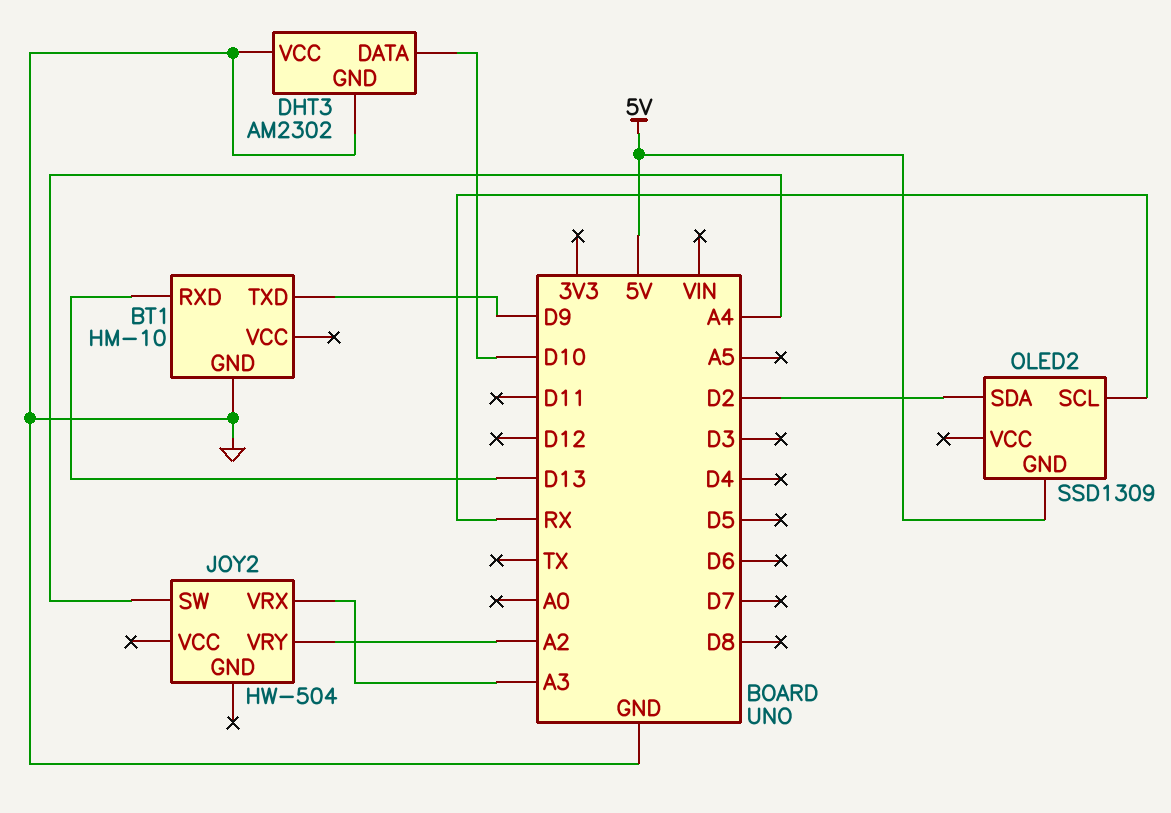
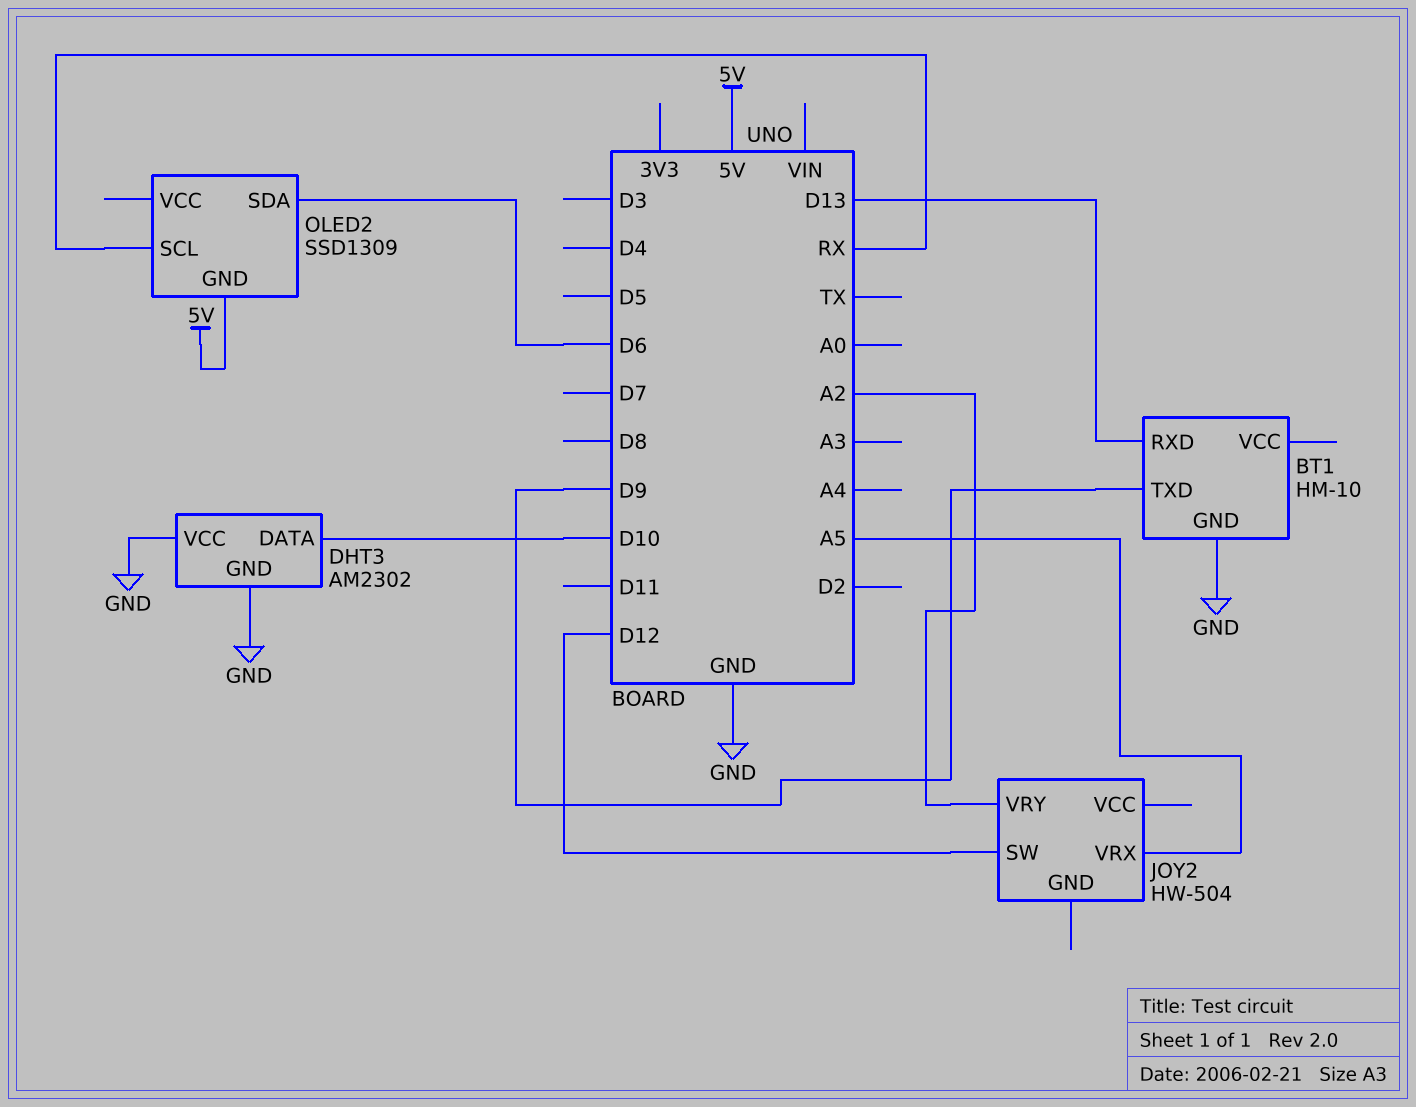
JOY2 pin SW: A4 -> D12
JOY2 pin VRX: A3 -> A5
OLED2 pin SDA: D2 -> D6

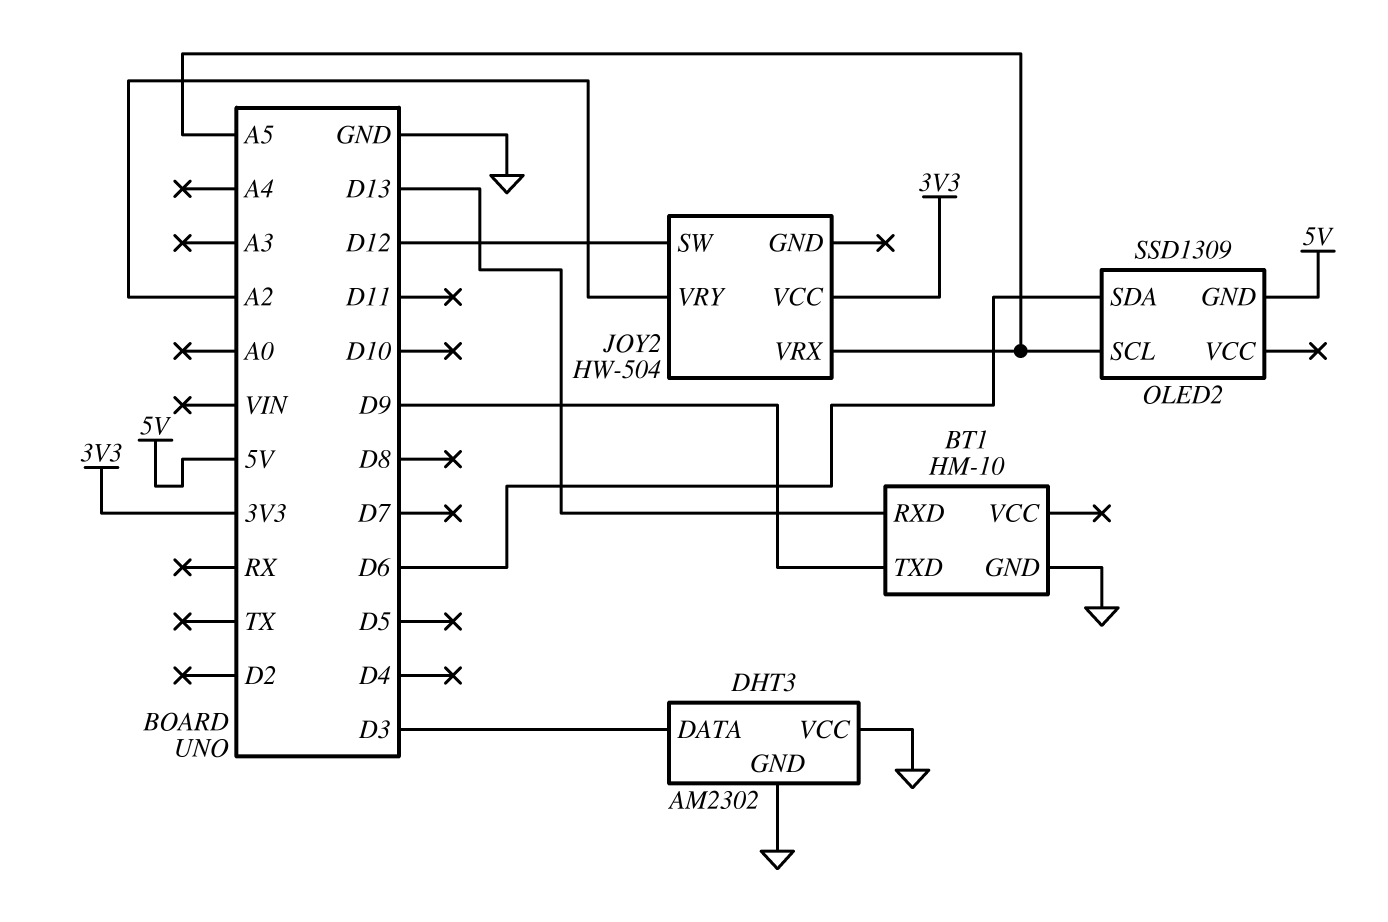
DHT3 pin DATA: D10 -> D3
JOY2 pin VCC: none -> 3V3
OLED2 pin SCL: RX -> A5

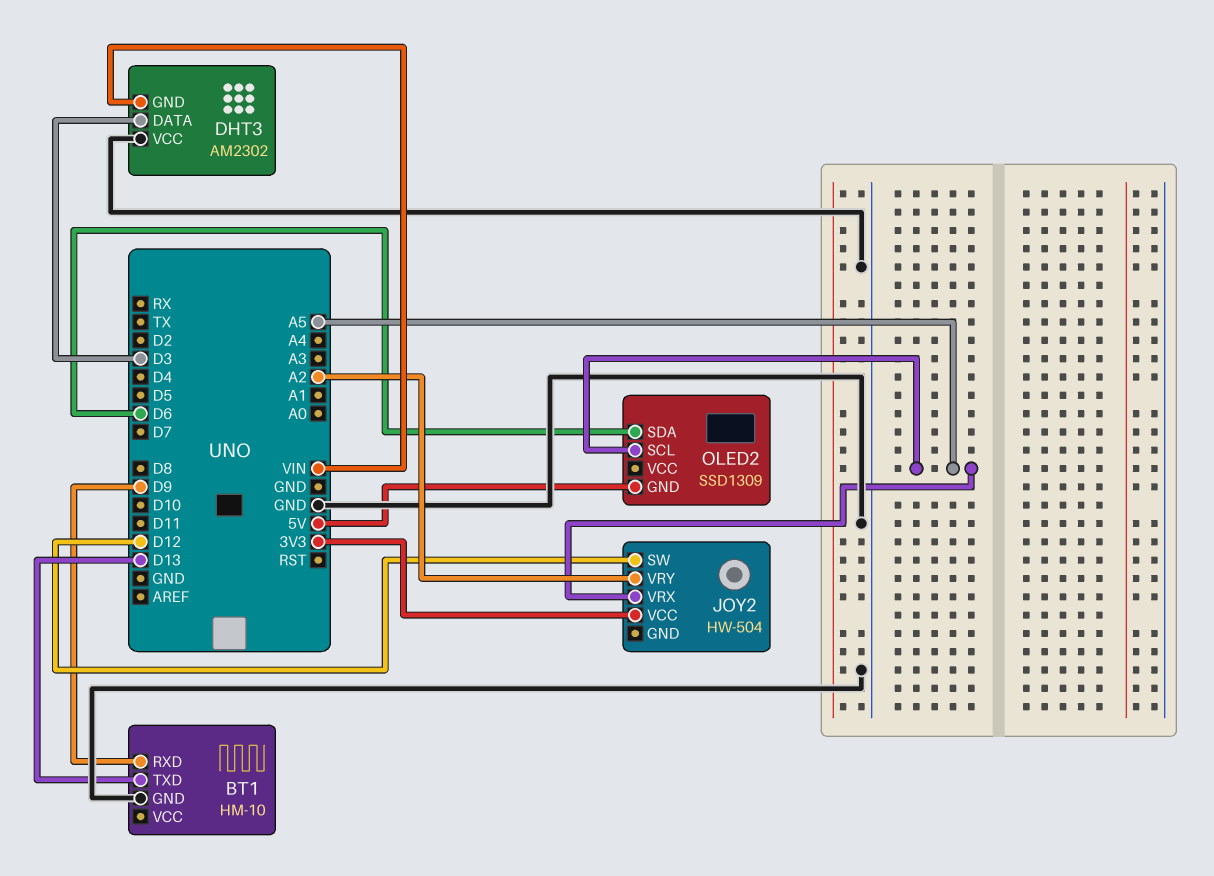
BT1 pin RXD: D13 -> D9
BT1 pin TXD: D9 -> D13
DHT3 pin GND: GND -> VIN

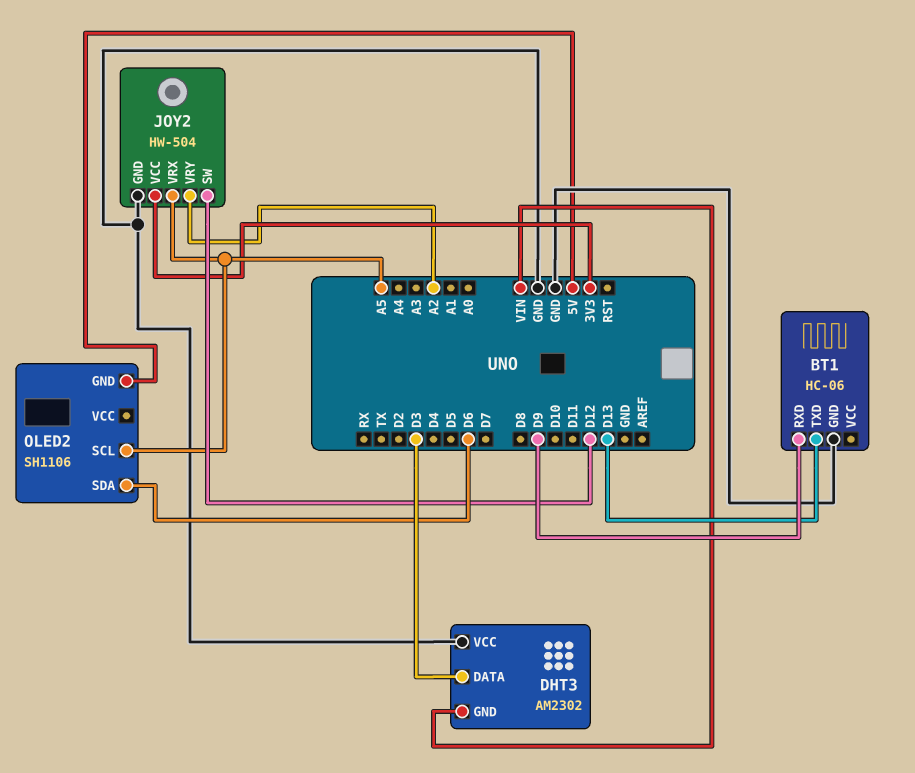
BT1: HM-10 -> HC-06
JOY2 pin GND: none -> GND
OLED2: SSD1309 -> SH1106

